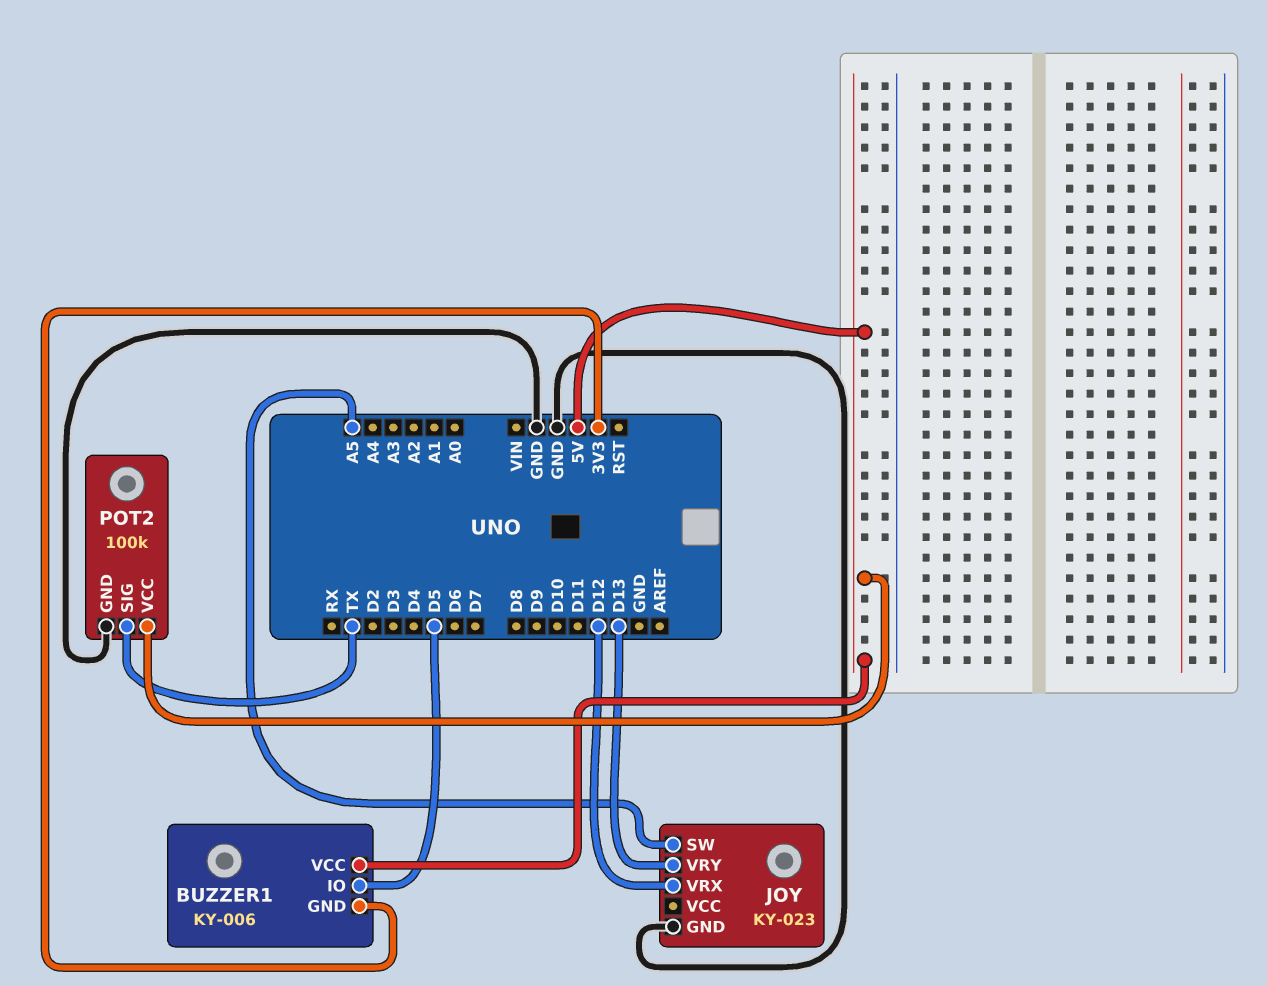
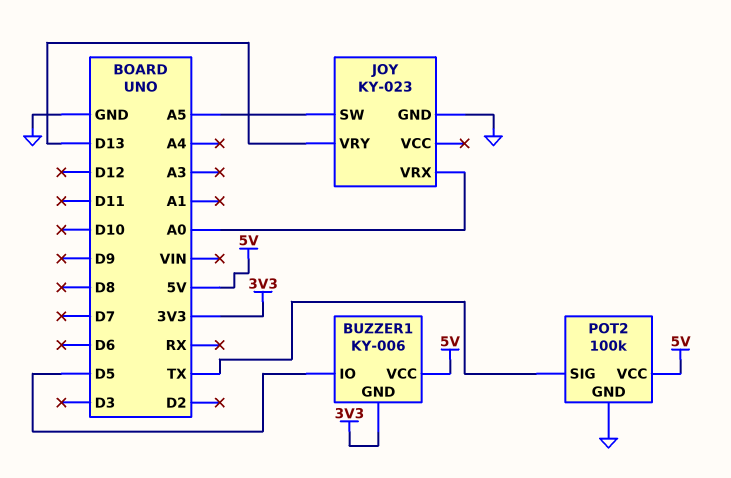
JOY pin VRX: D12 -> A0

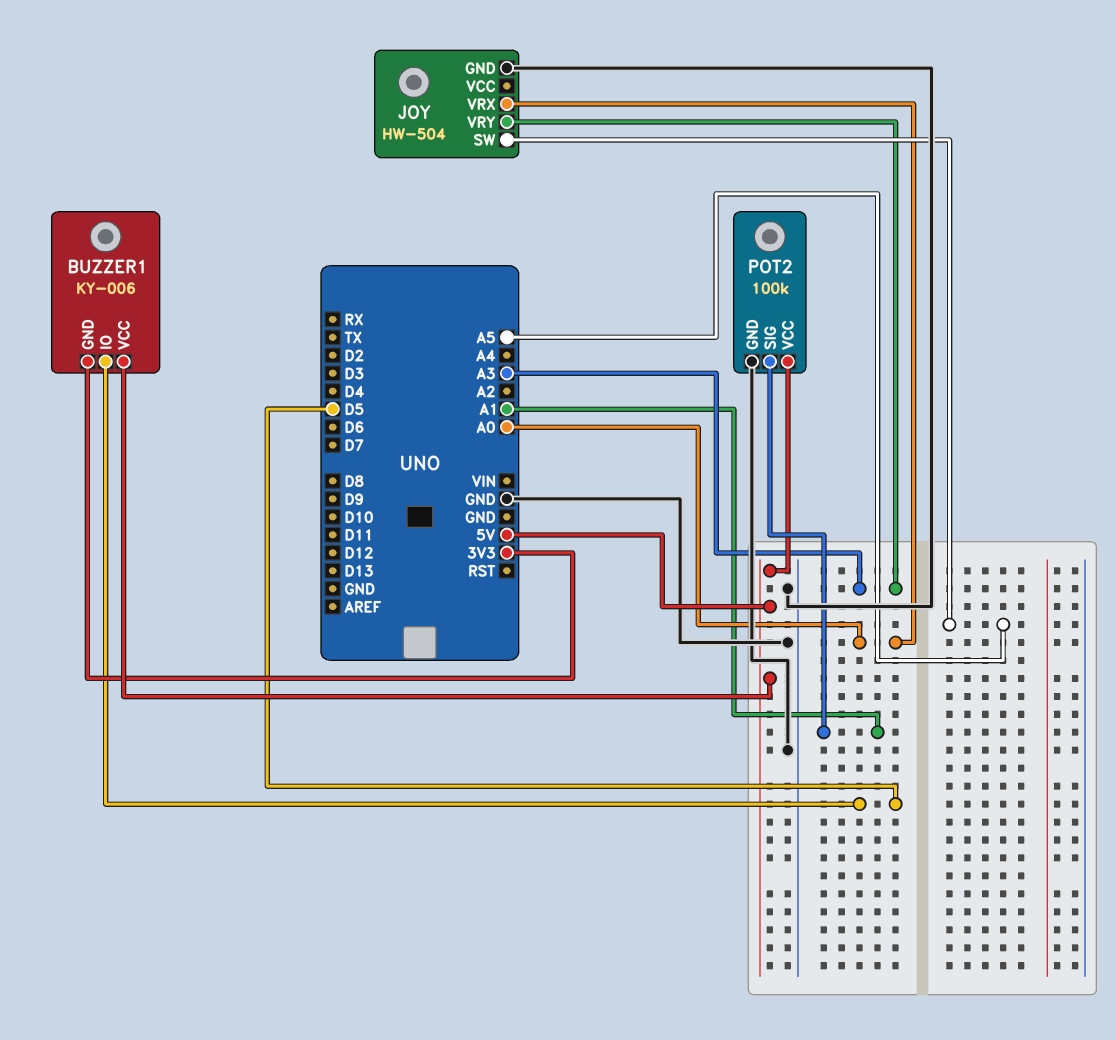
JOY: KY-023 -> HW-504
JOY pin VRY: D13 -> A3
POT2 pin SIG: TX -> A1

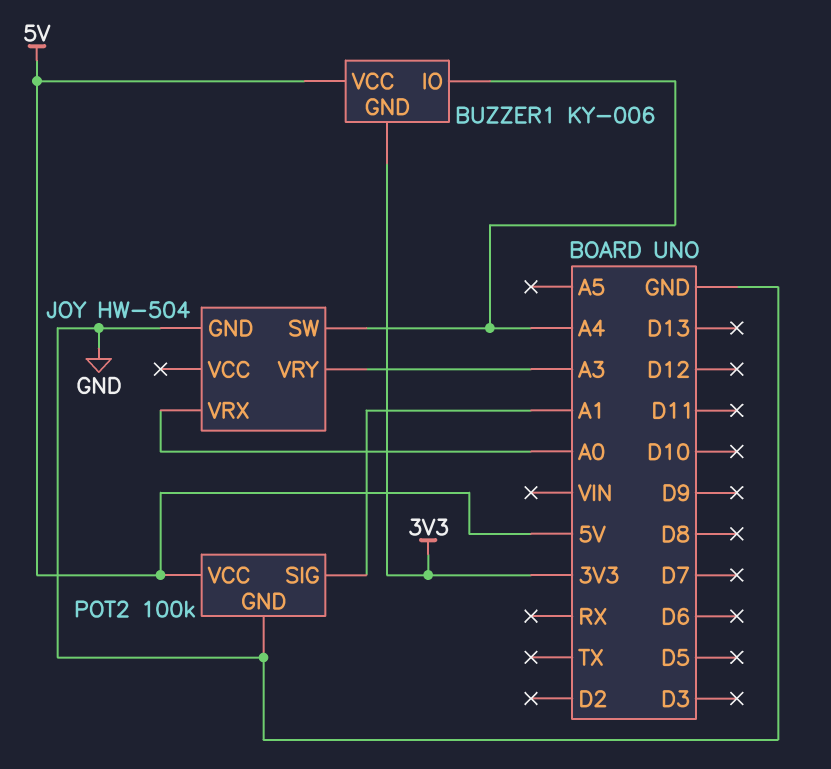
BUZZER1 pin IO: D5 -> A4
JOY pin SW: A5 -> A4

